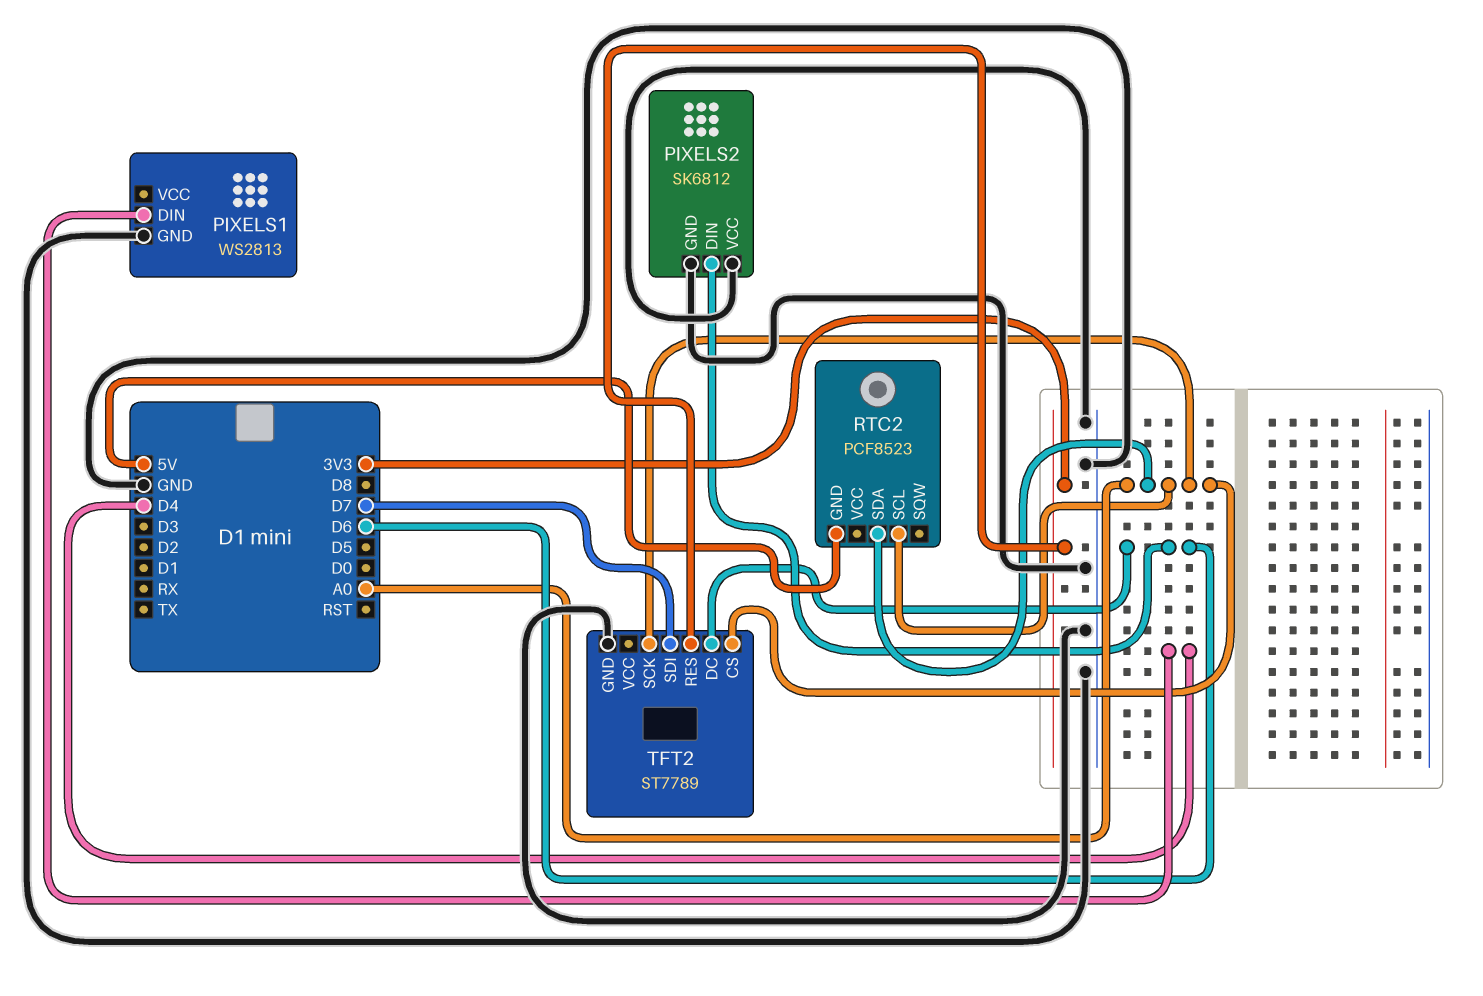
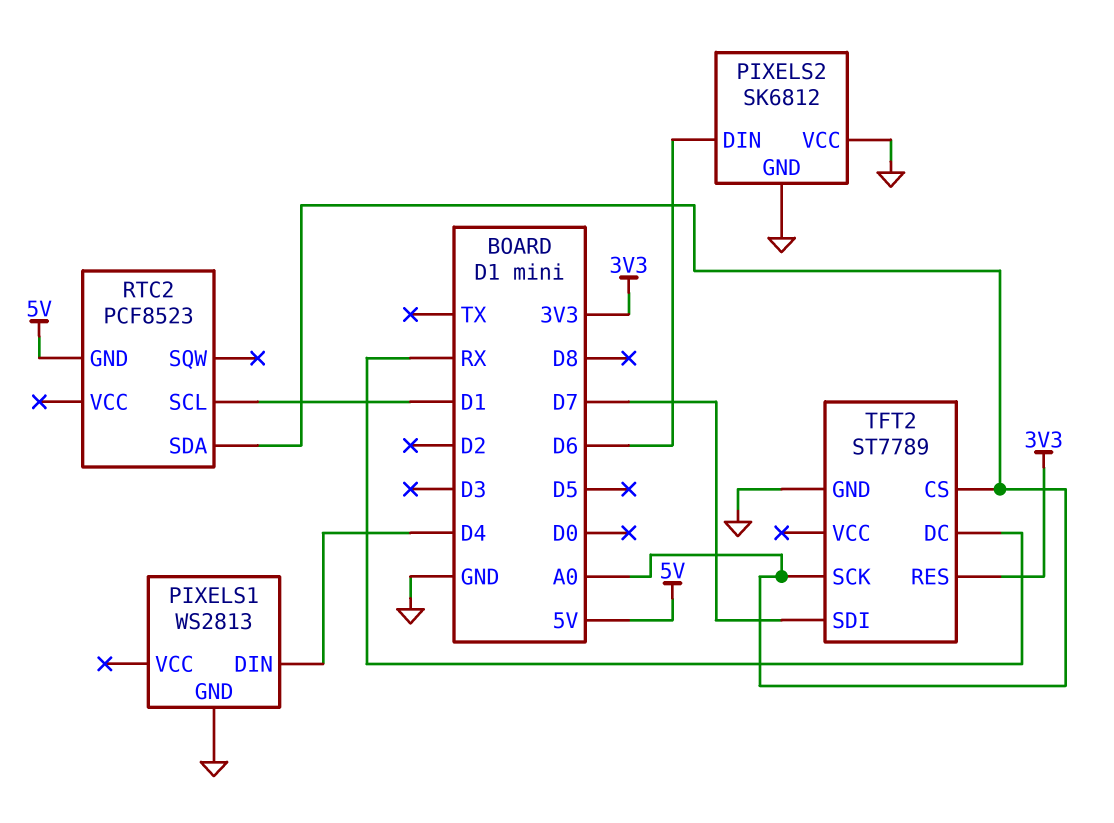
RTC2 pin SCL: A0 -> D1
TFT2 pin DC: D6 -> RX

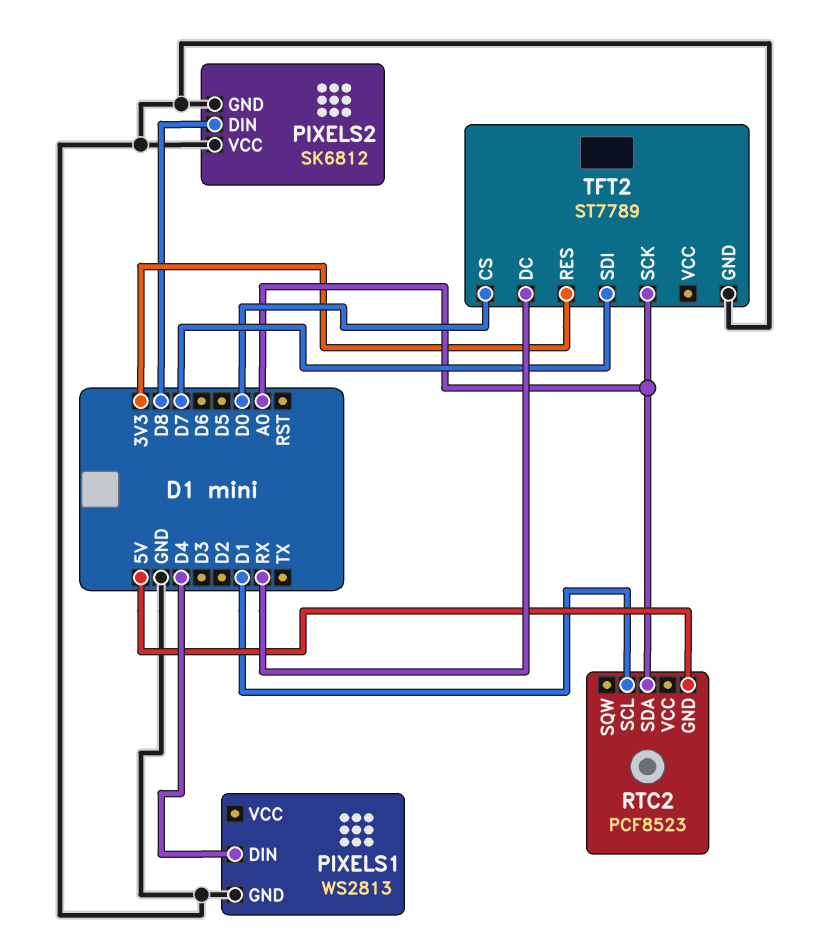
PIXELS2 pin DIN: D6 -> D8
TFT2 pin CS: A0 -> D0

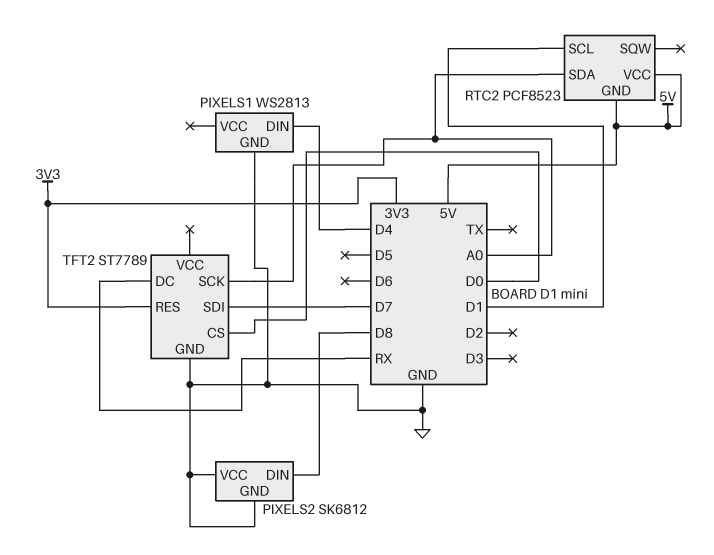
RTC2 pin VCC: none -> 5V

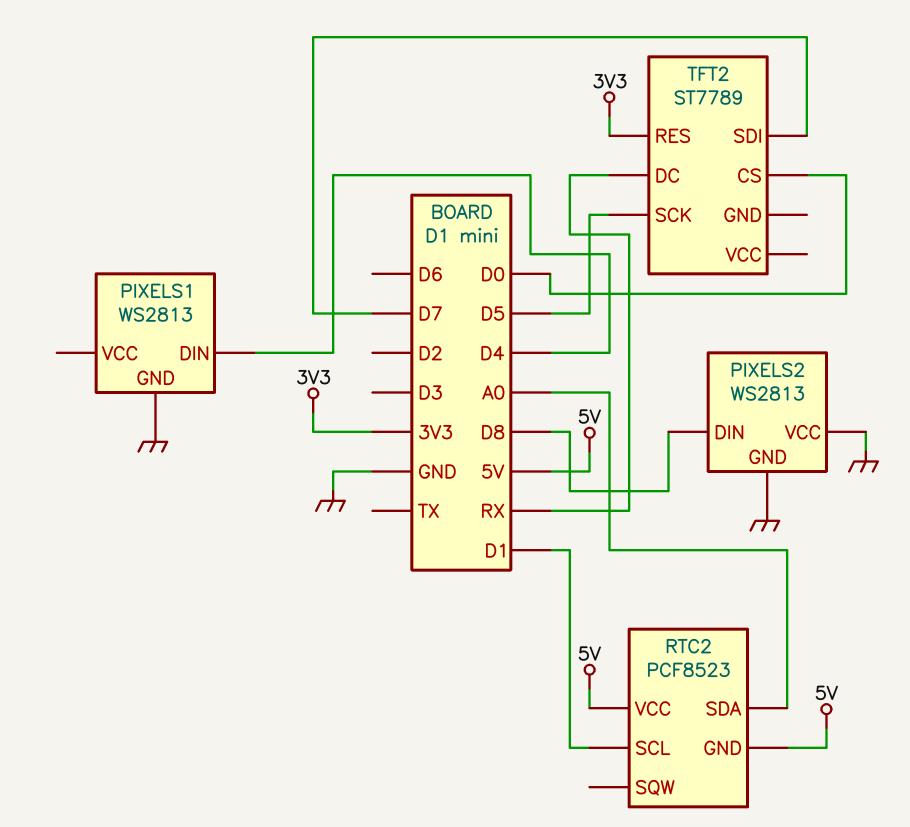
PIXELS2: SK6812 -> WS2813
TFT2 pin GND: GND -> none
TFT2 pin SCK: A0 -> D5

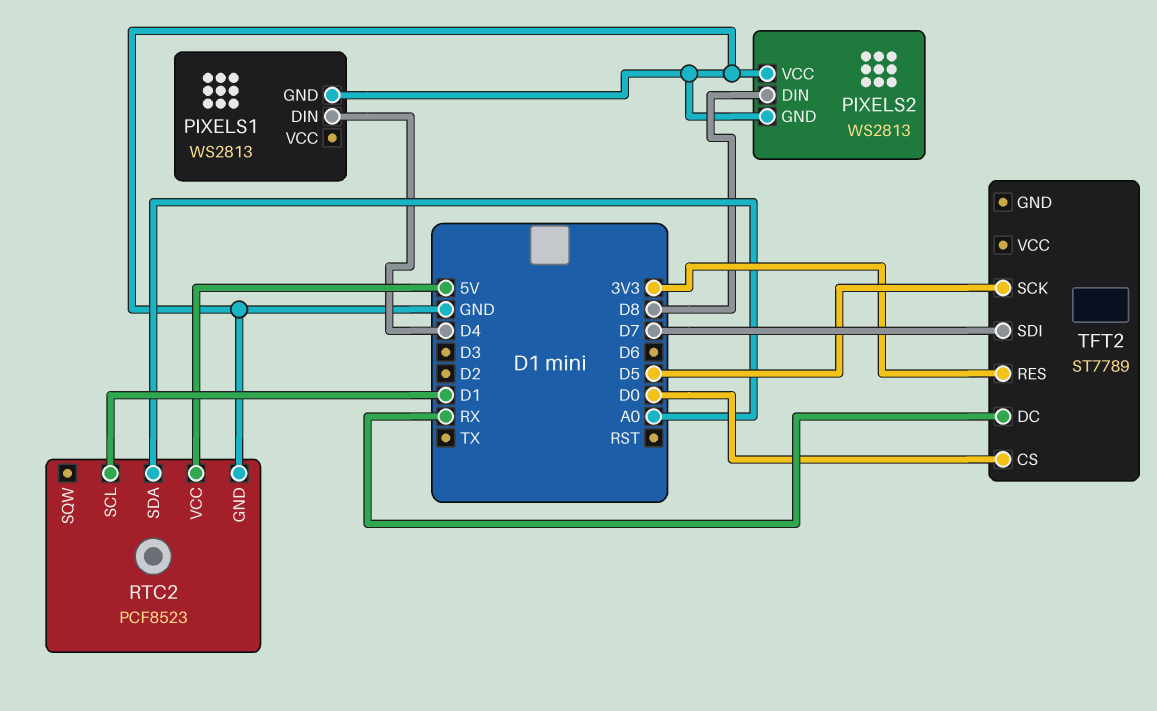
RTC2 pin GND: 5V -> GND

